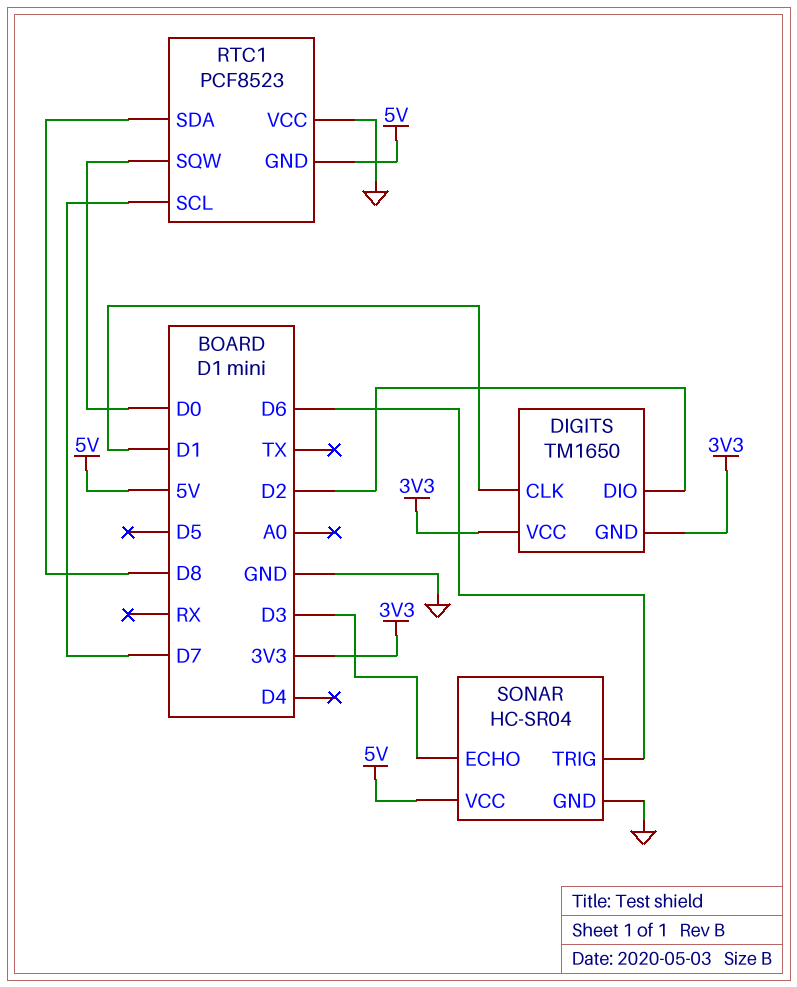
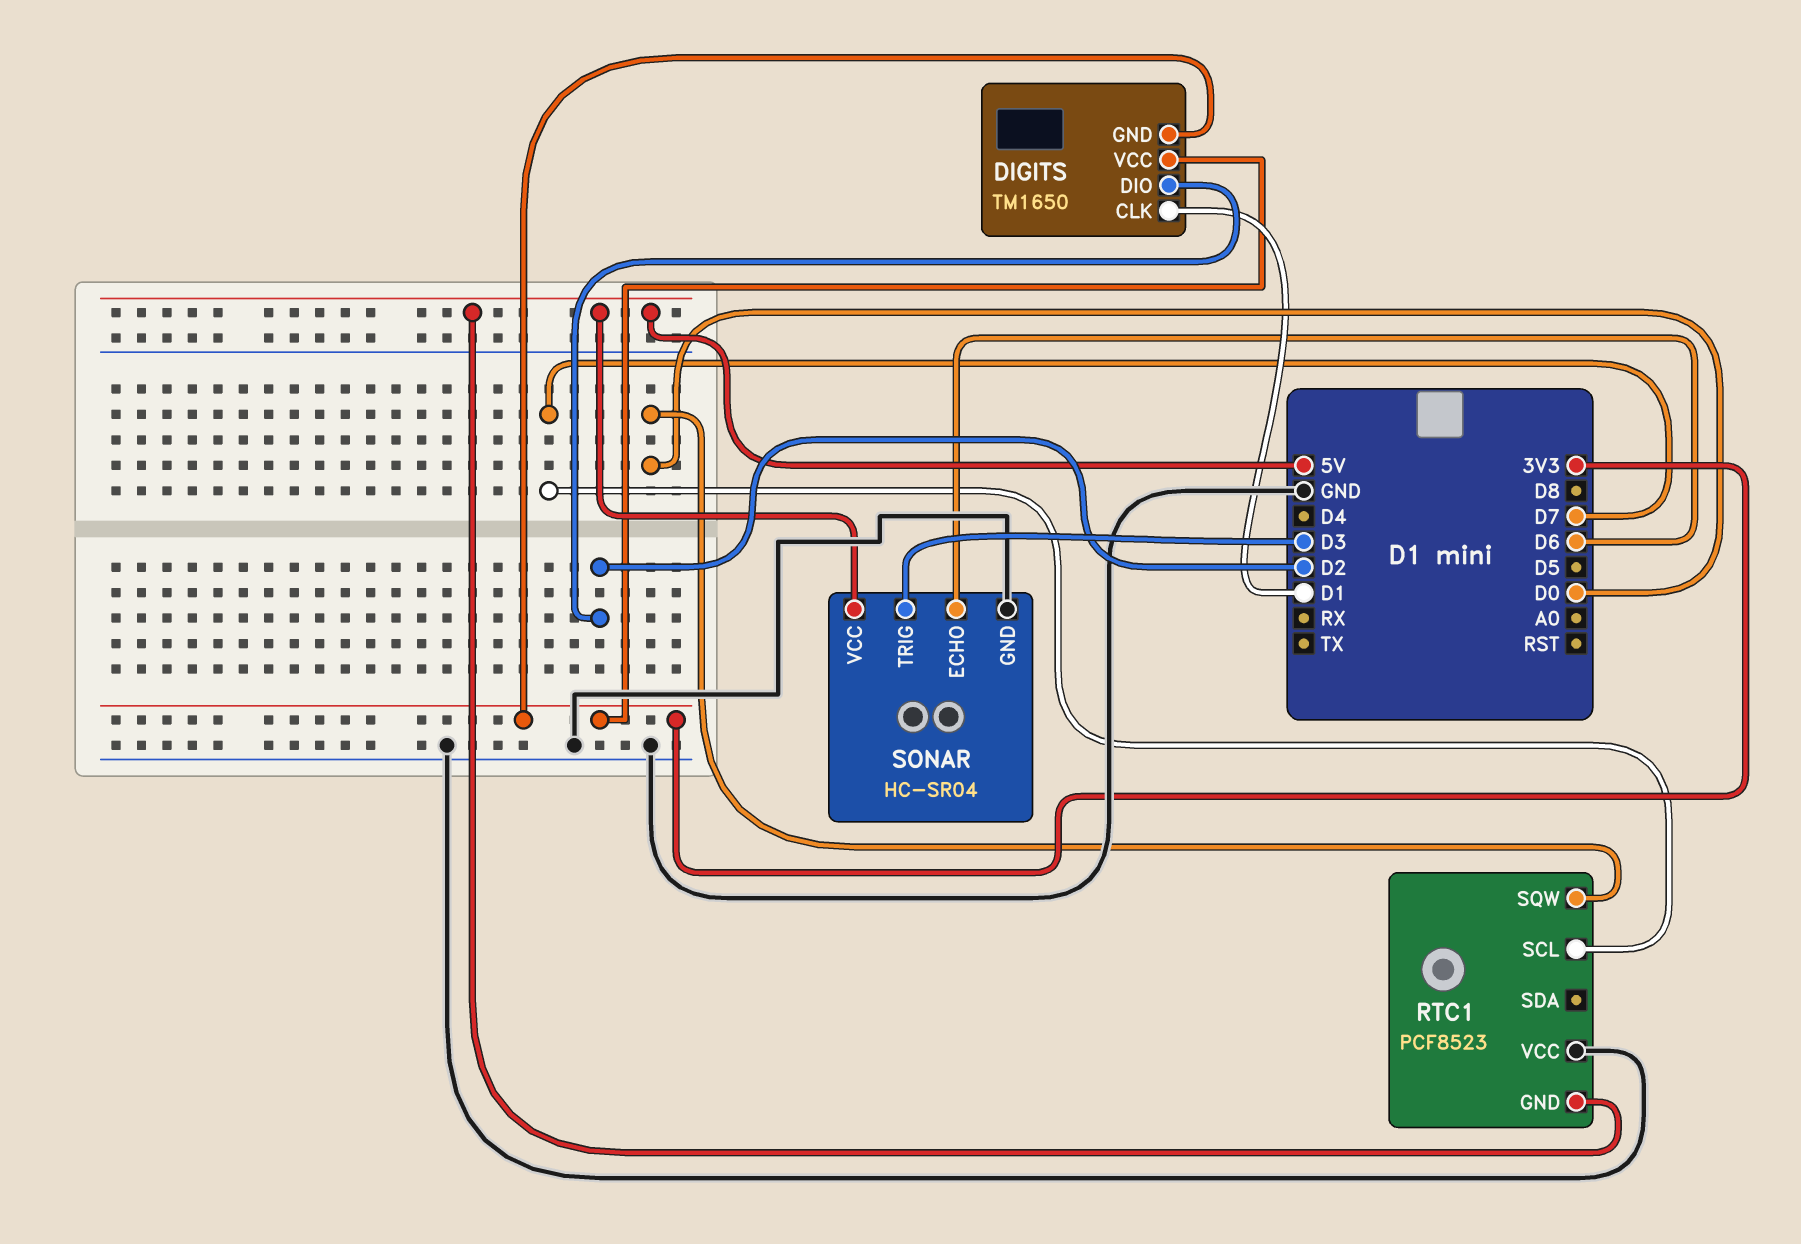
RTC1 pin SDA: D8 -> none
SONAR pin ECHO: D3 -> D6
SONAR pin TRIG: D6 -> D3

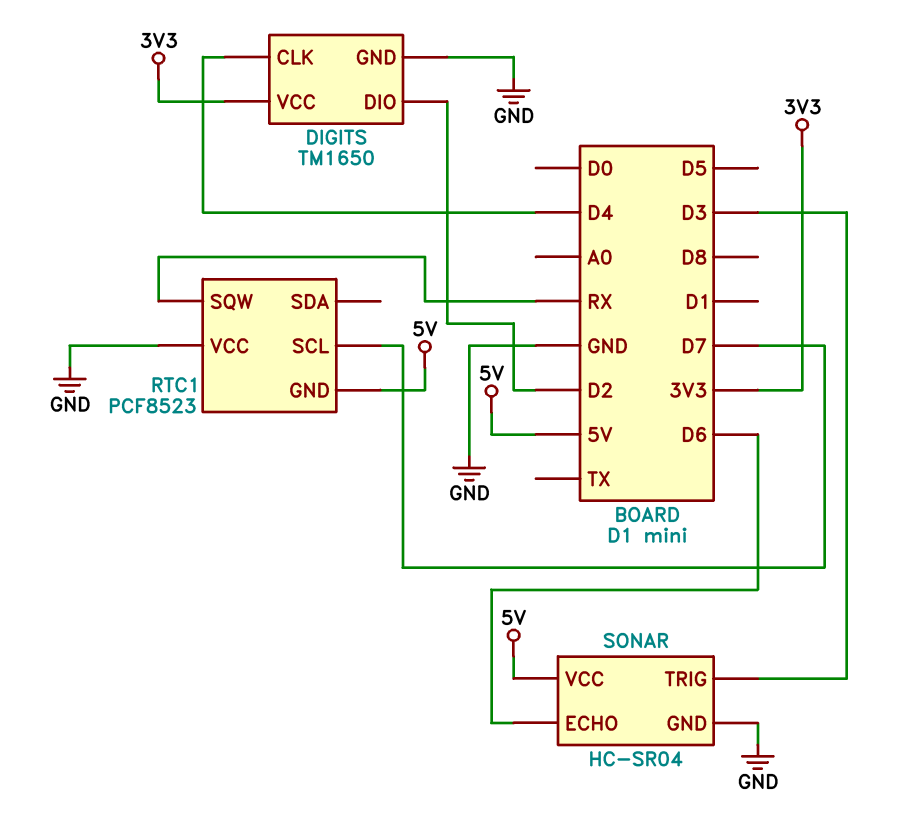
DIGITS pin CLK: D1 -> D4
DIGITS pin GND: 3V3 -> GND
RTC1 pin SQW: D0 -> RX

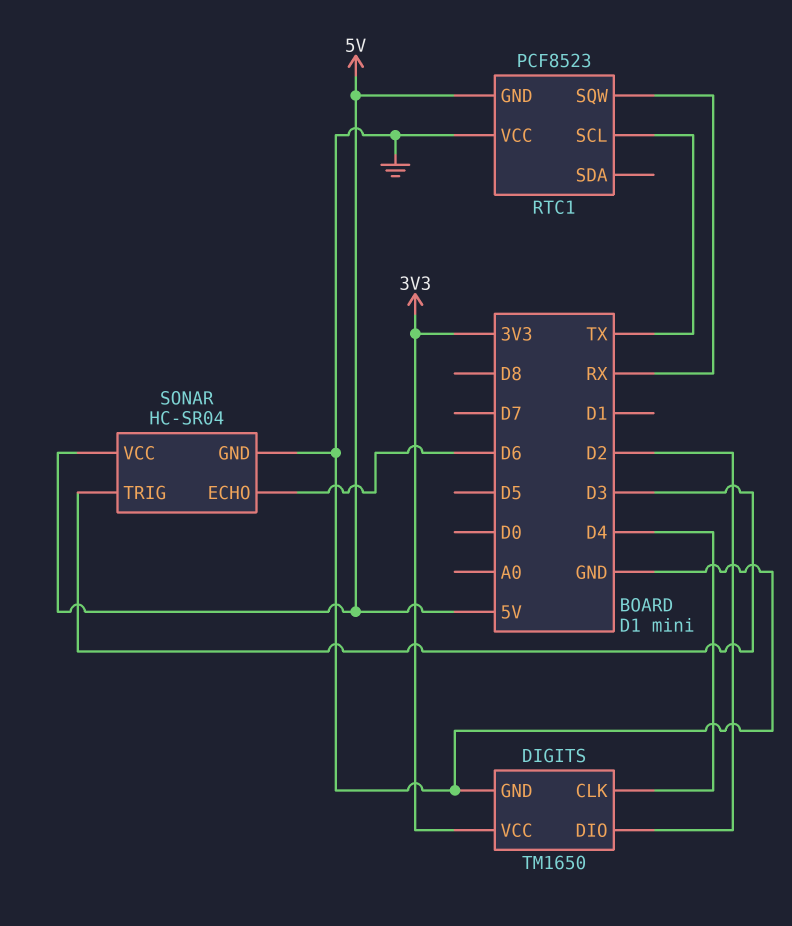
RTC1 pin SCL: D7 -> TX

